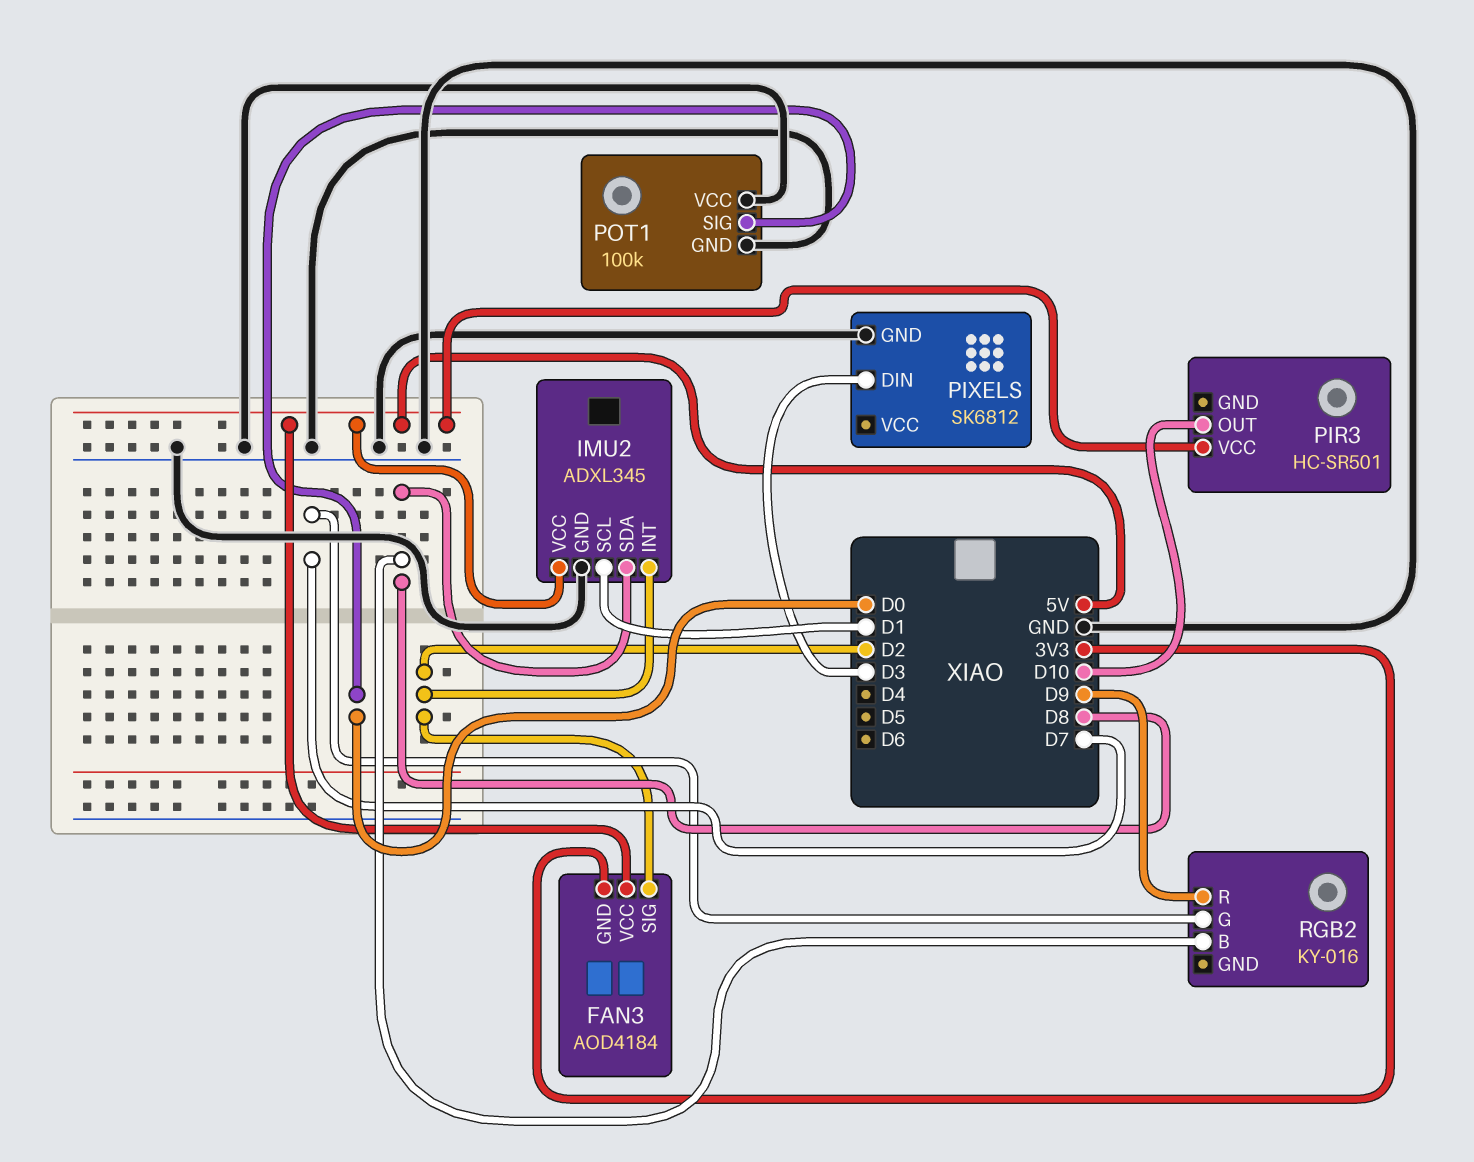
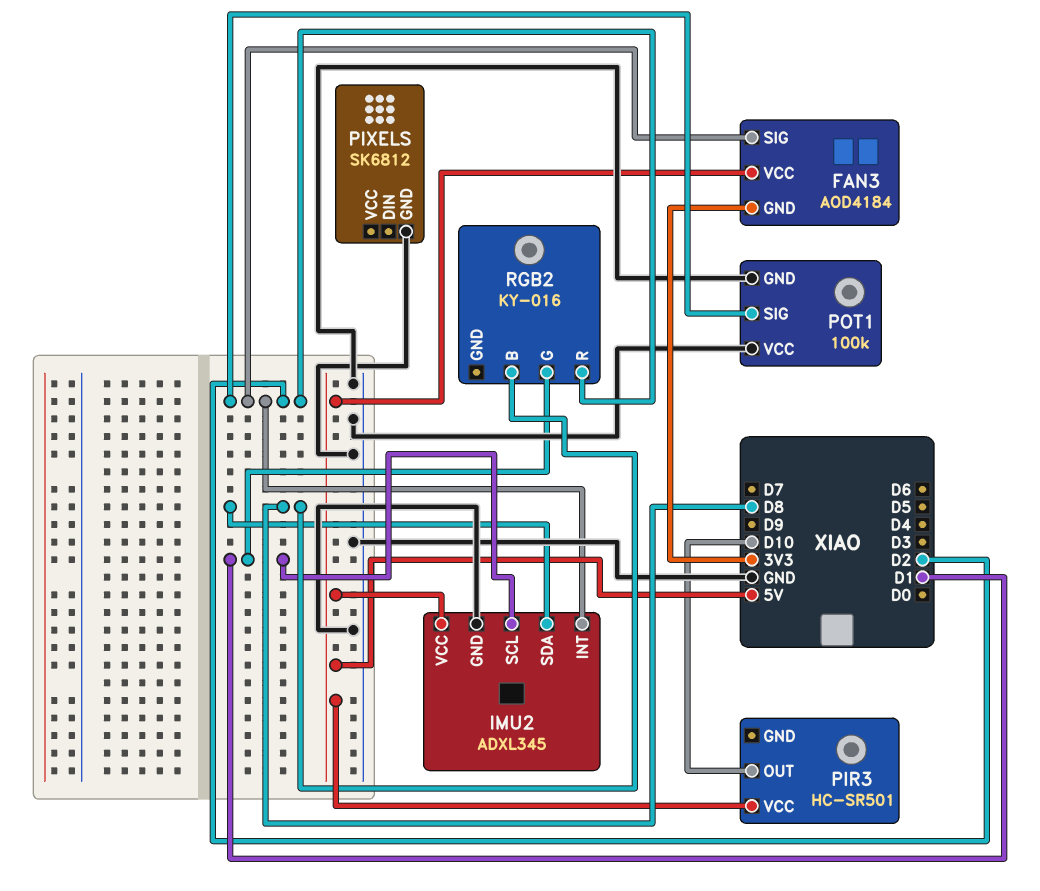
PIXELS pin DIN: D3 -> none
POT1 pin SIG: D0 -> D2
RGB2 pin G: D7 -> D1
RGB2 pin R: D9 -> D2

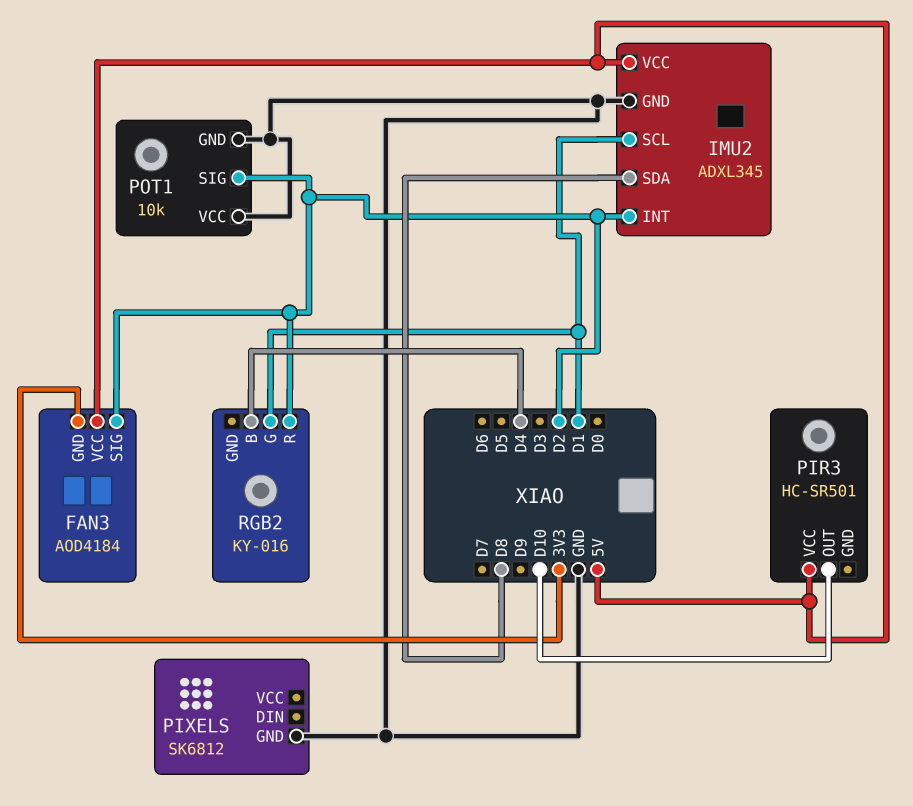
POT1: 100k -> 10k
RGB2 pin B: D8 -> D4

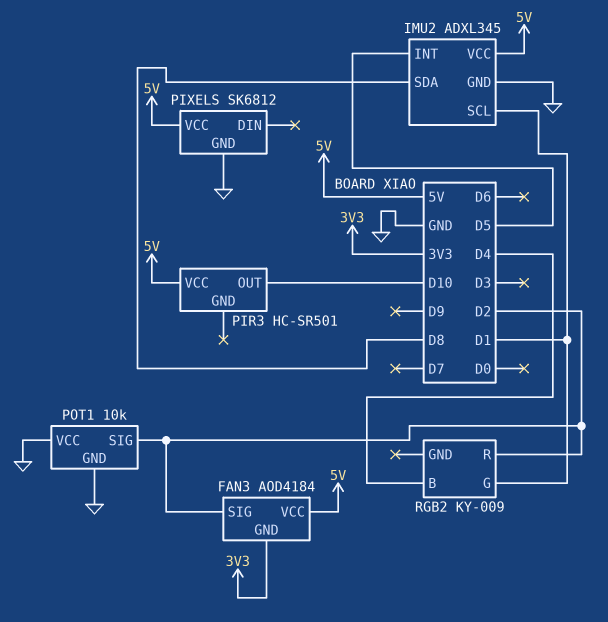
IMU2 pin INT: D2 -> D5
PIXELS pin VCC: none -> 5V
RGB2: KY-016 -> KY-009

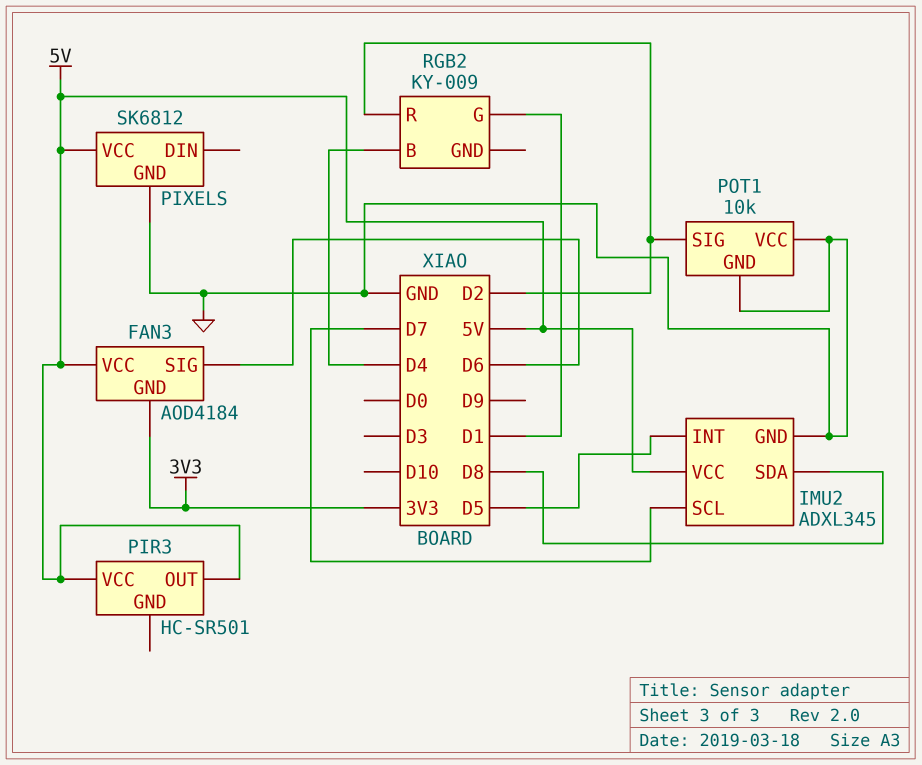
FAN3 pin SIG: D2 -> D6
IMU2 pin SCL: D1 -> D7
PIR3 pin OUT: D10 -> 5V

